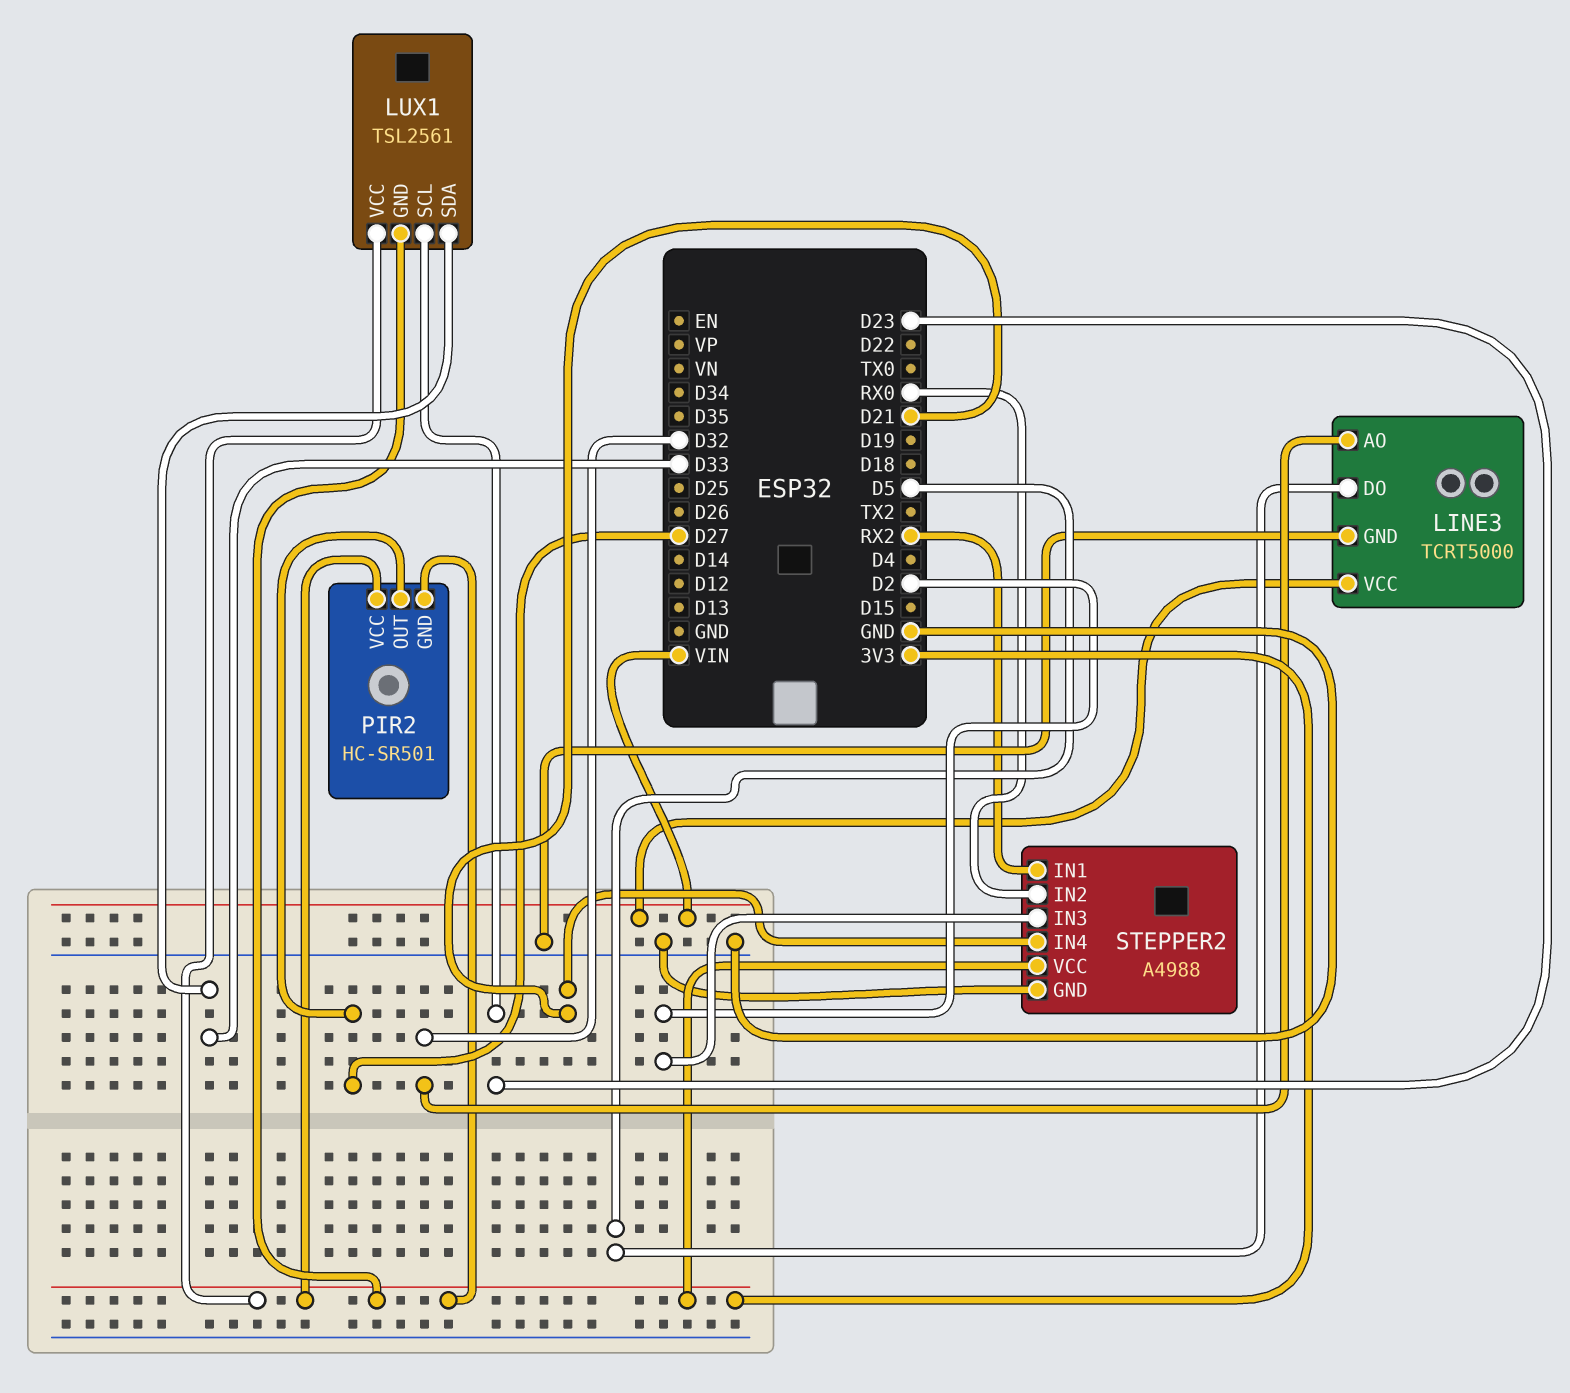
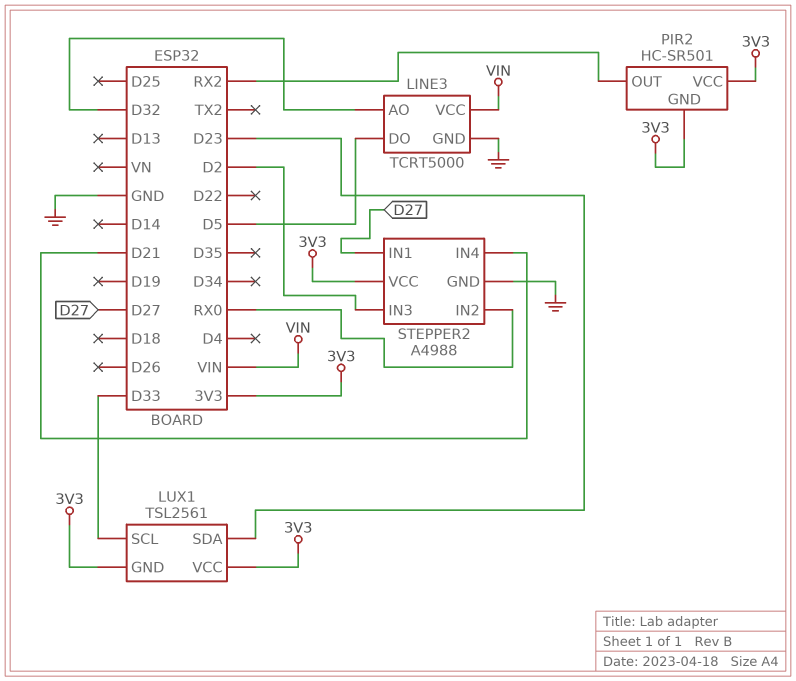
LUX1 pin SCL: D23 -> D33
LUX1 pin SDA: D33 -> D23
PIR2 pin OUT: D27 -> RX2
STEPPER2 pin IN1: RX2 -> D27

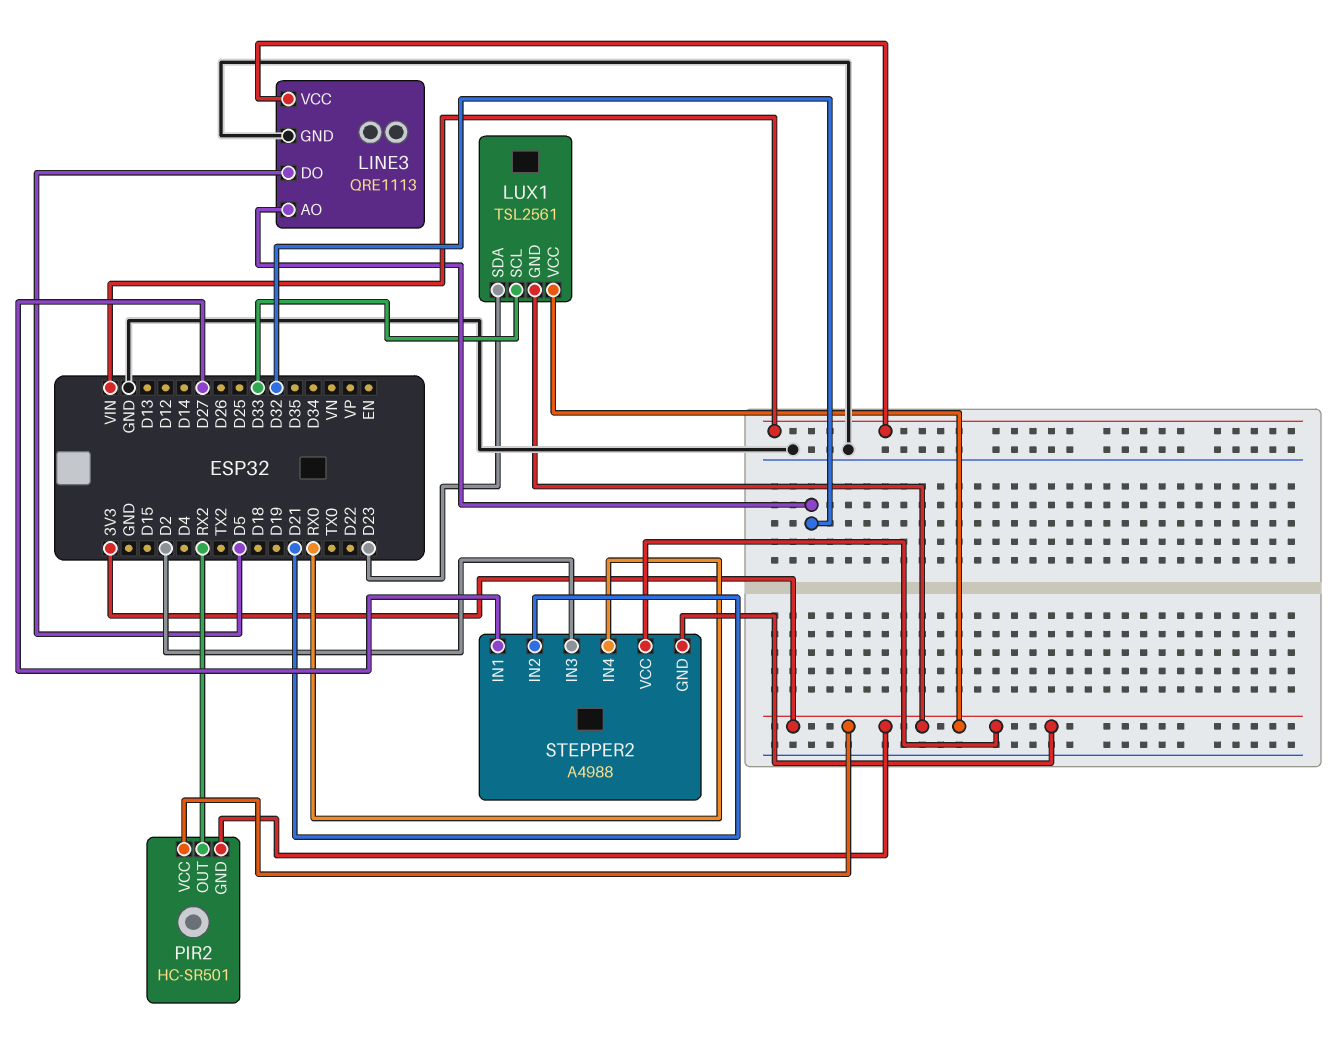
LINE3: TCRT5000 -> QRE1113
STEPPER2 pin GND: GND -> 3V3
STEPPER2 pin IN2: RX0 -> D21
STEPPER2 pin IN4: D21 -> RX0

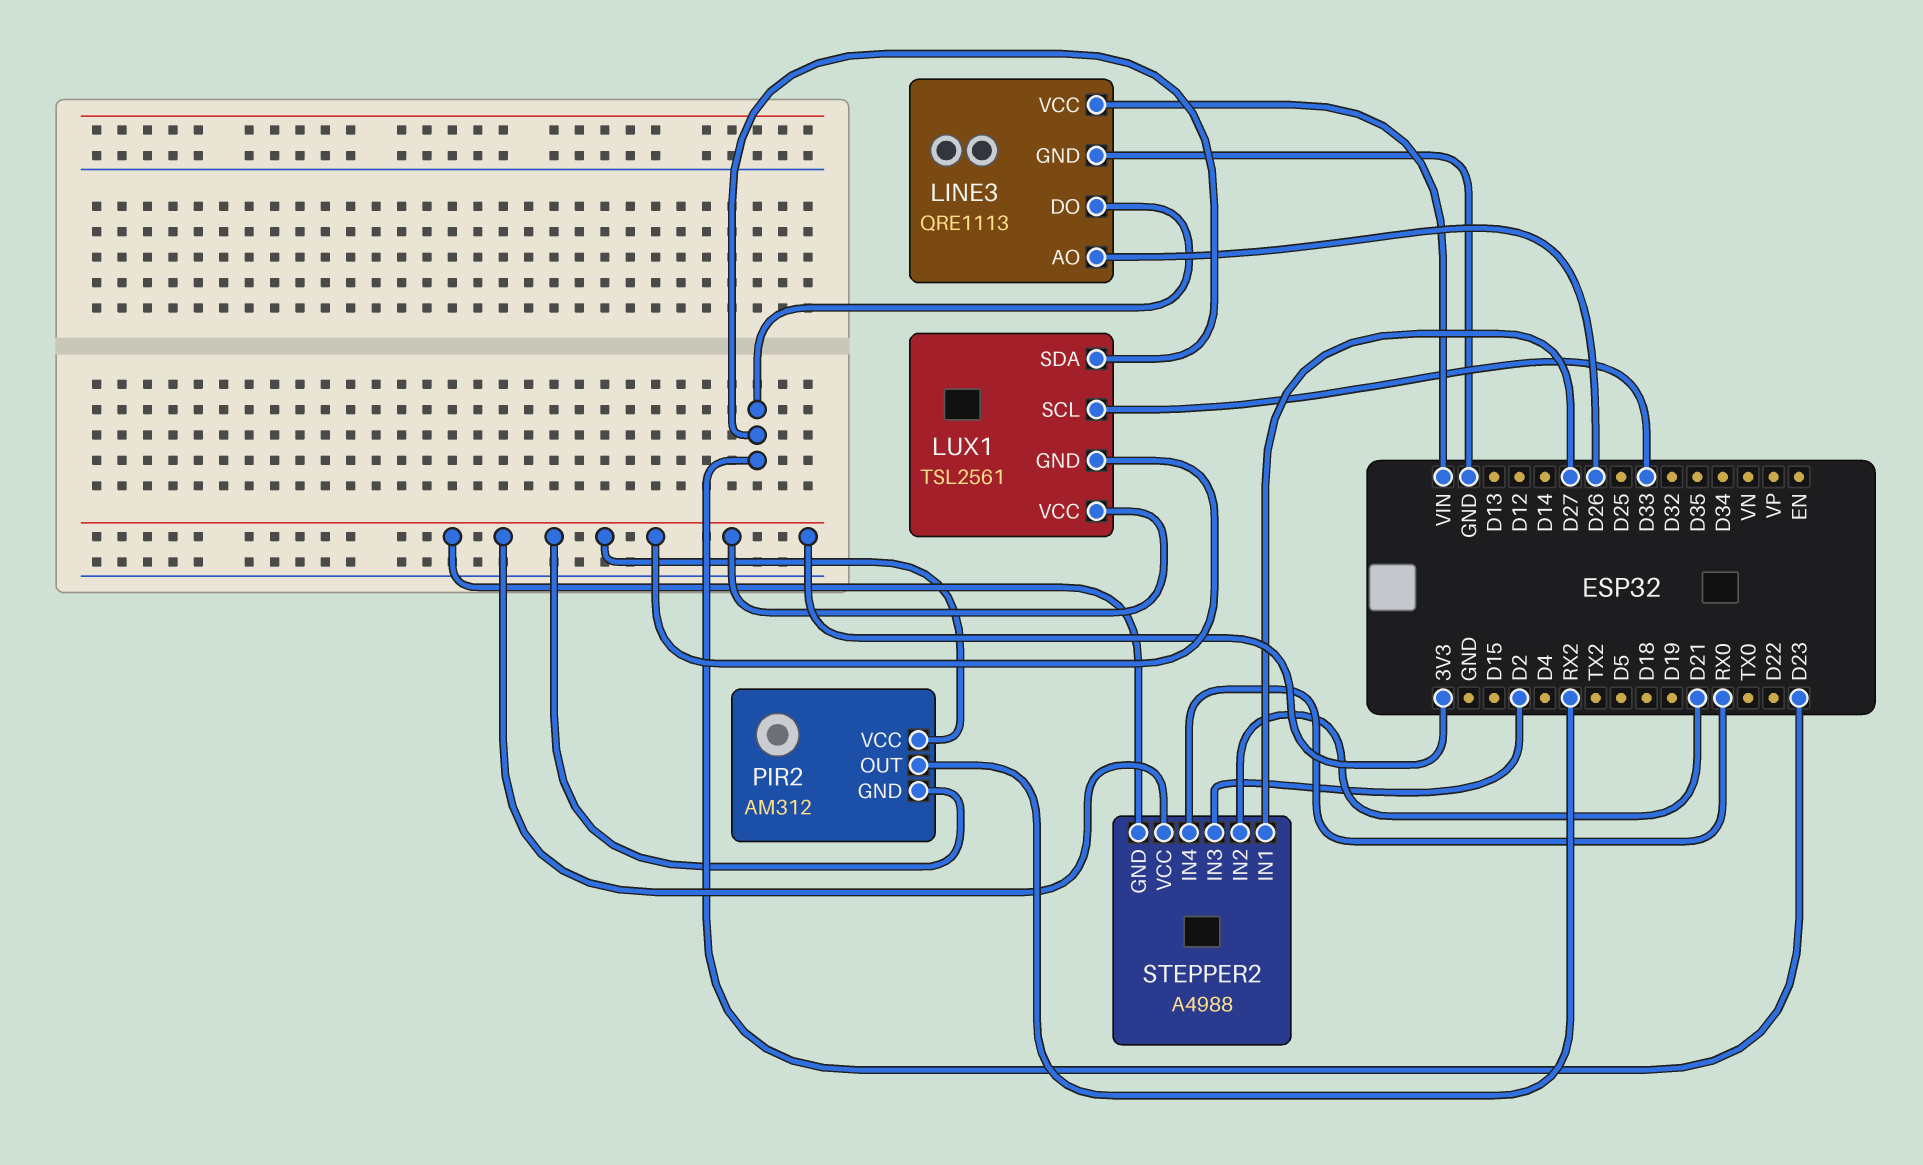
LINE3 pin AO: D32 -> D26
LINE3 pin DO: D5 -> D23
PIR2: HC-SR501 -> AM312

